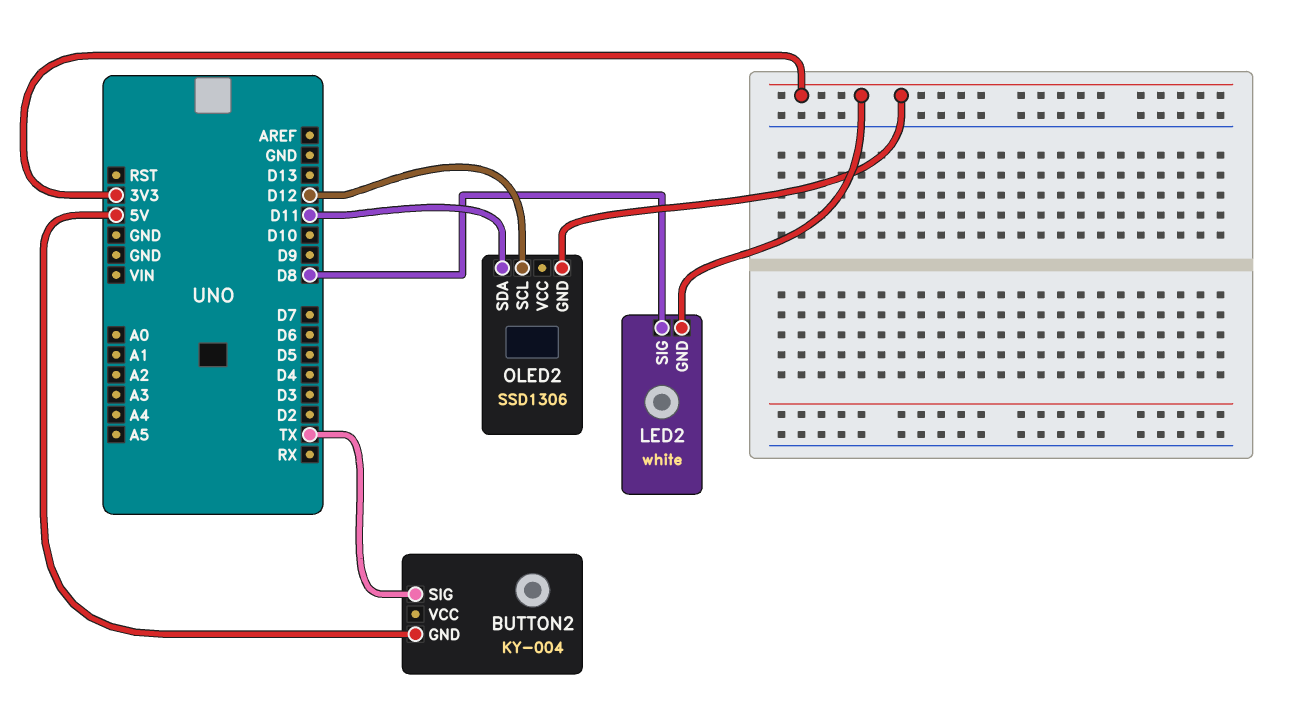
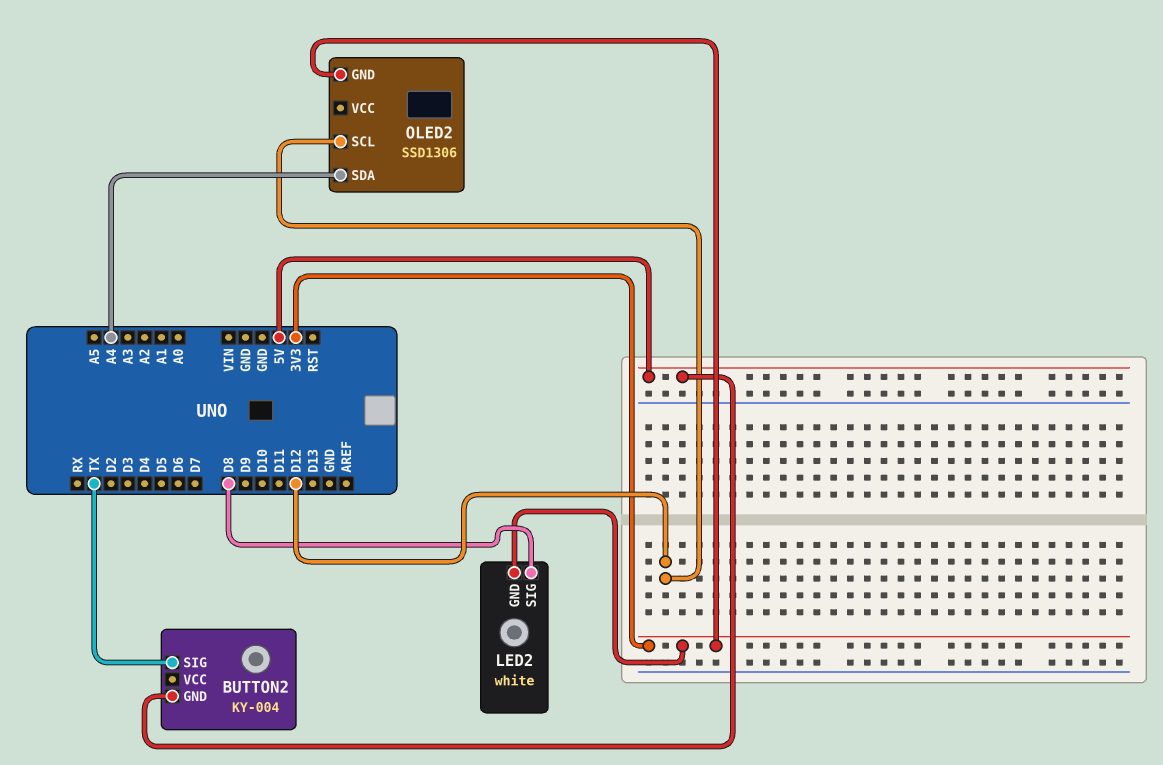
OLED2 pin SDA: D11 -> A4

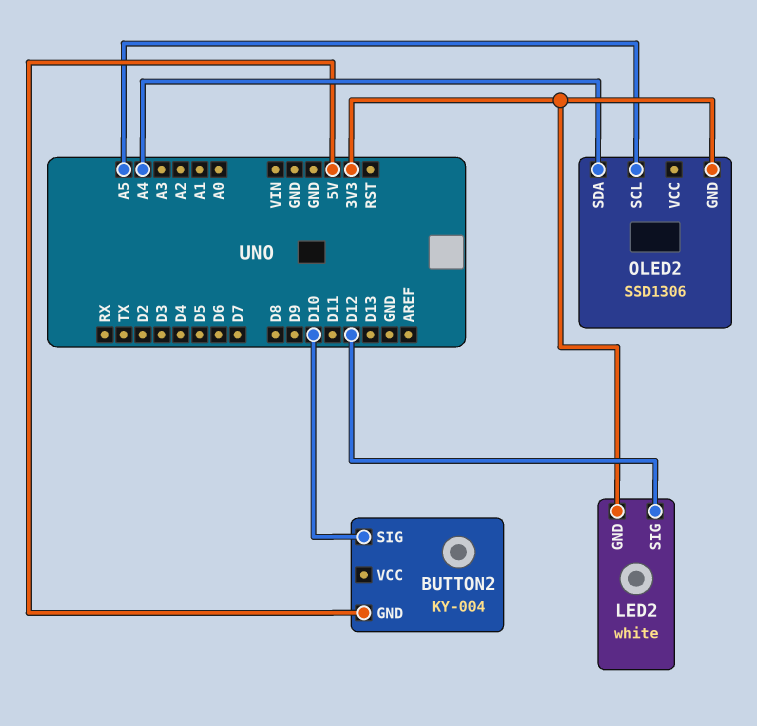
BUTTON2 pin SIG: TX -> D10
LED2 pin SIG: D8 -> D12
OLED2 pin SCL: D12 -> A5

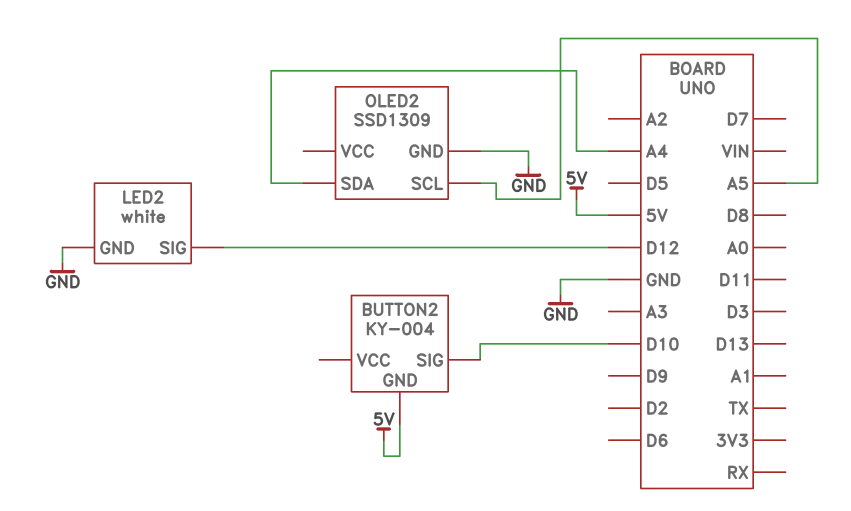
LED2 pin GND: 3V3 -> GND
OLED2: SSD1306 -> SSD1309
OLED2 pin GND: 3V3 -> GND

